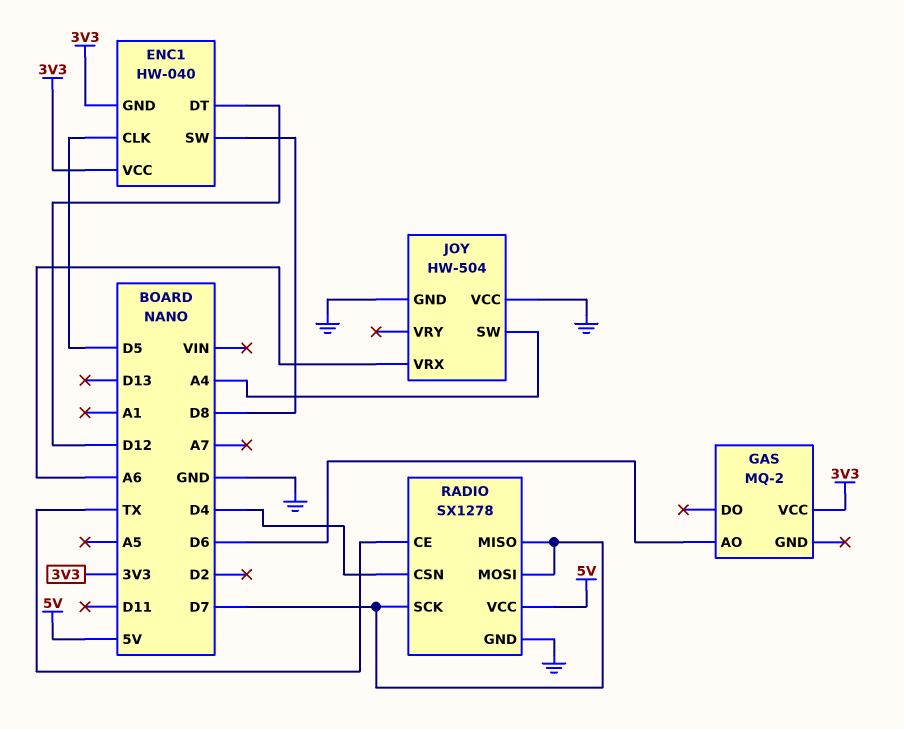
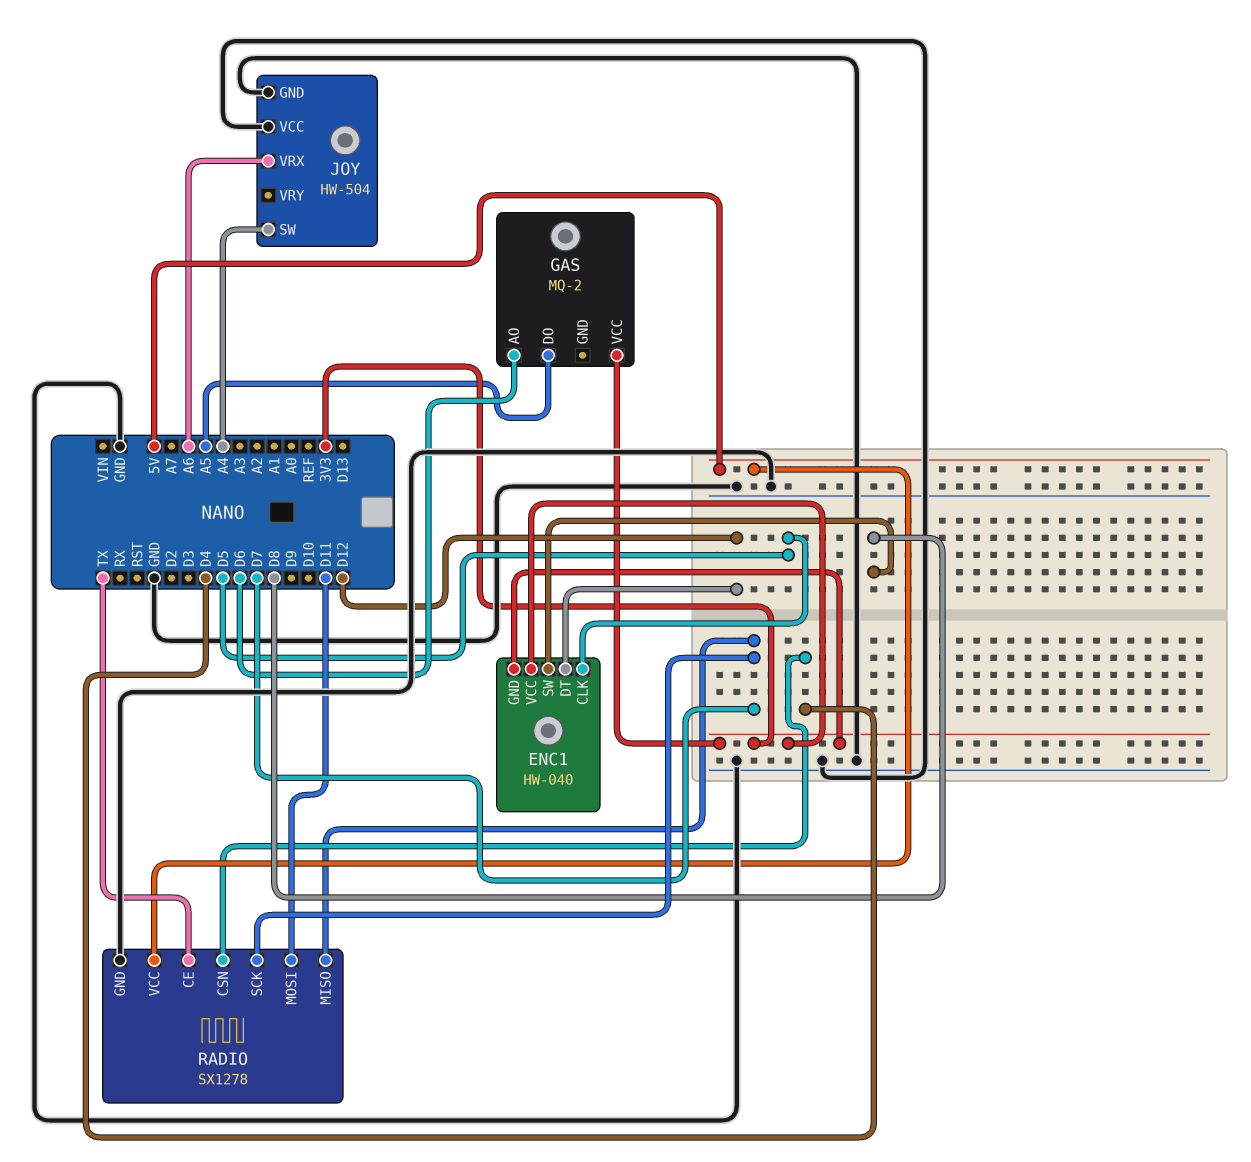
GAS pin DO: none -> A5
RADIO pin MOSI: D7 -> D11

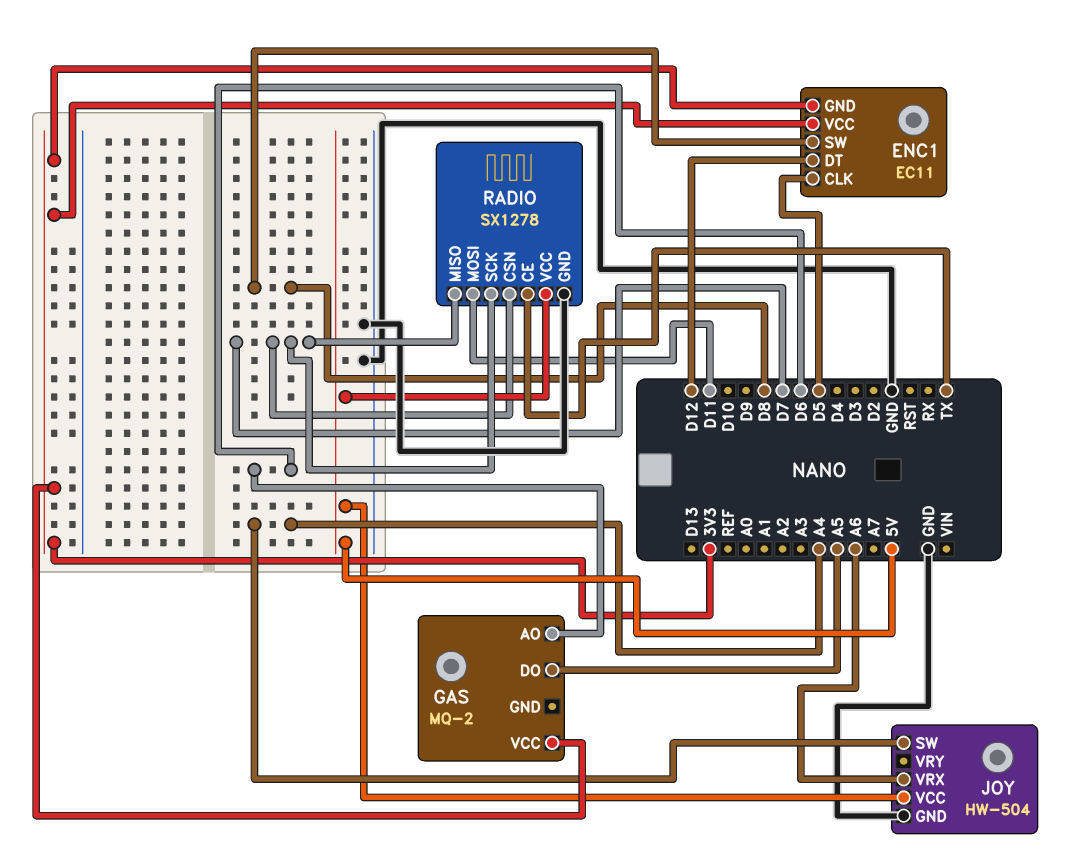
ENC1: HW-040 -> EC11
JOY pin VCC: GND -> 5V
RADIO pin CSN: D4 -> D7

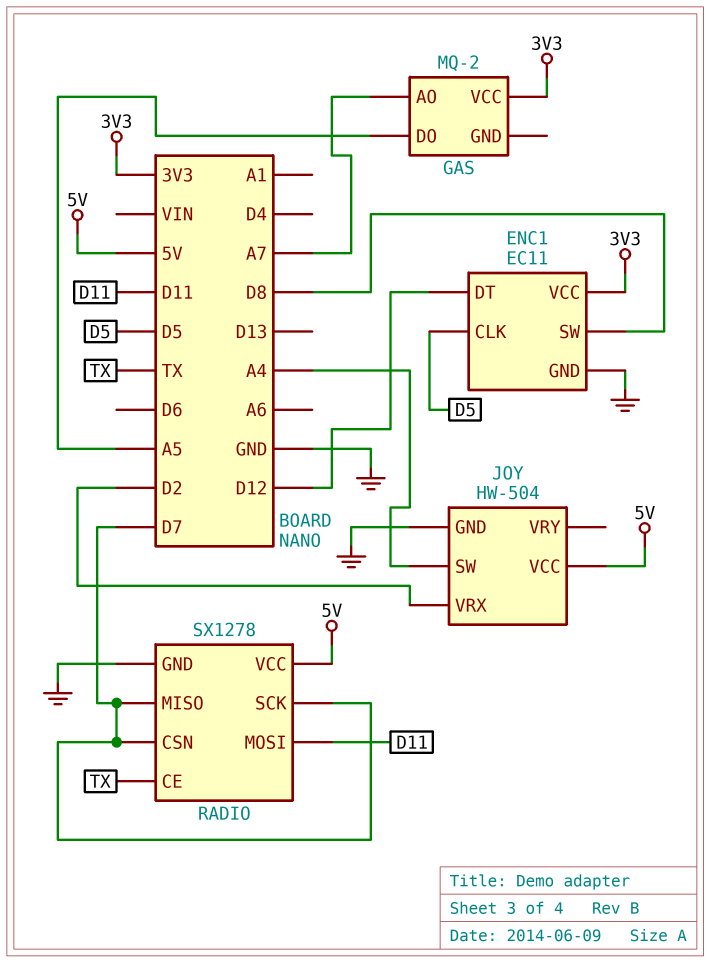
ENC1 pin GND: 3V3 -> GND
GAS pin AO: D6 -> A7
JOY pin VRX: A6 -> D2

